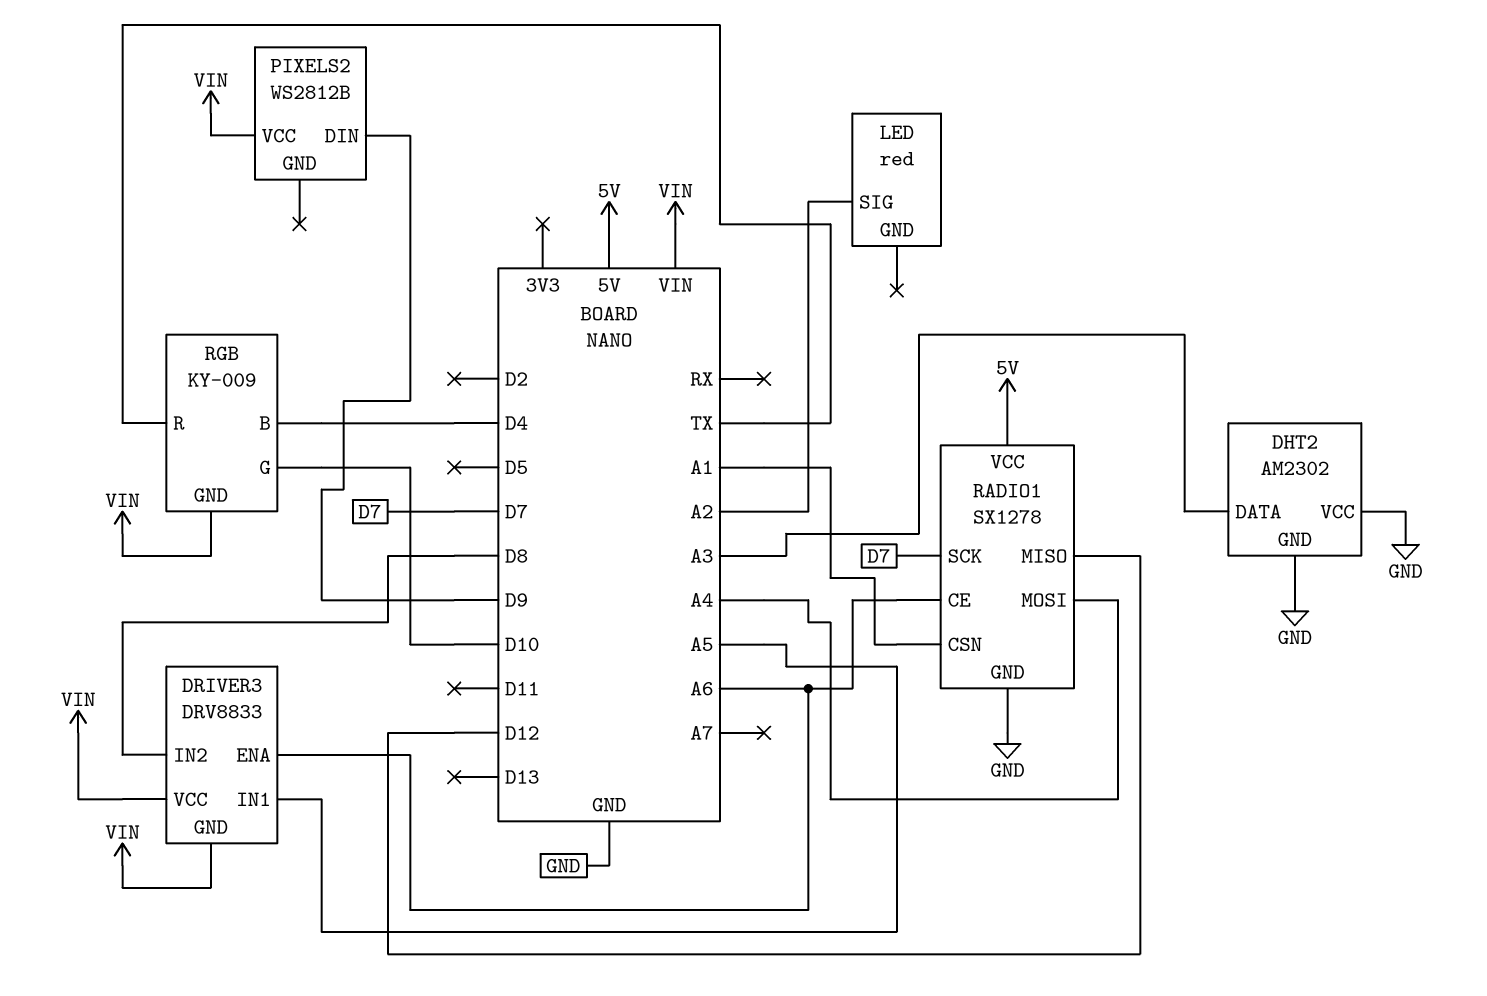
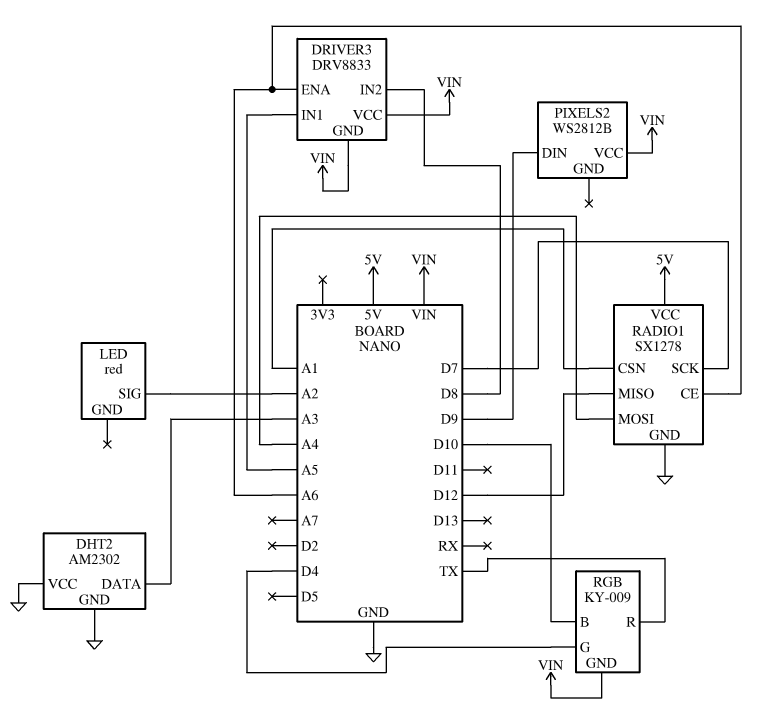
RGB pin B: D4 -> D10
RGB pin G: D10 -> D4

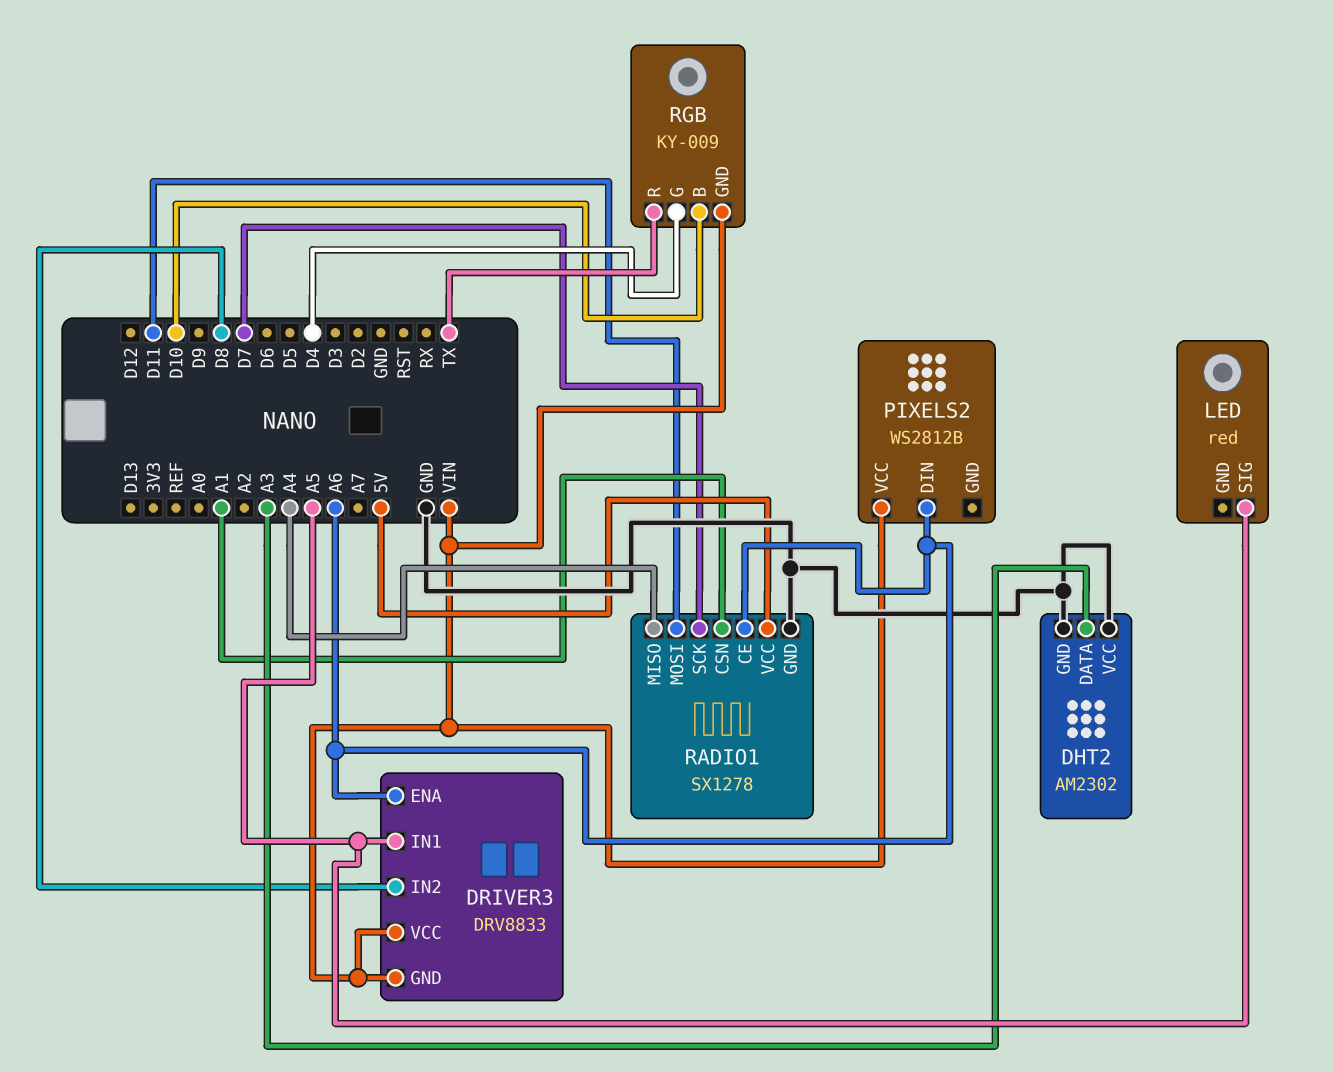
LED pin SIG: A2 -> A5
PIXELS2 pin DIN: D9 -> A6
RADIO1 pin MISO: D12 -> A4
RADIO1 pin MOSI: A4 -> D11

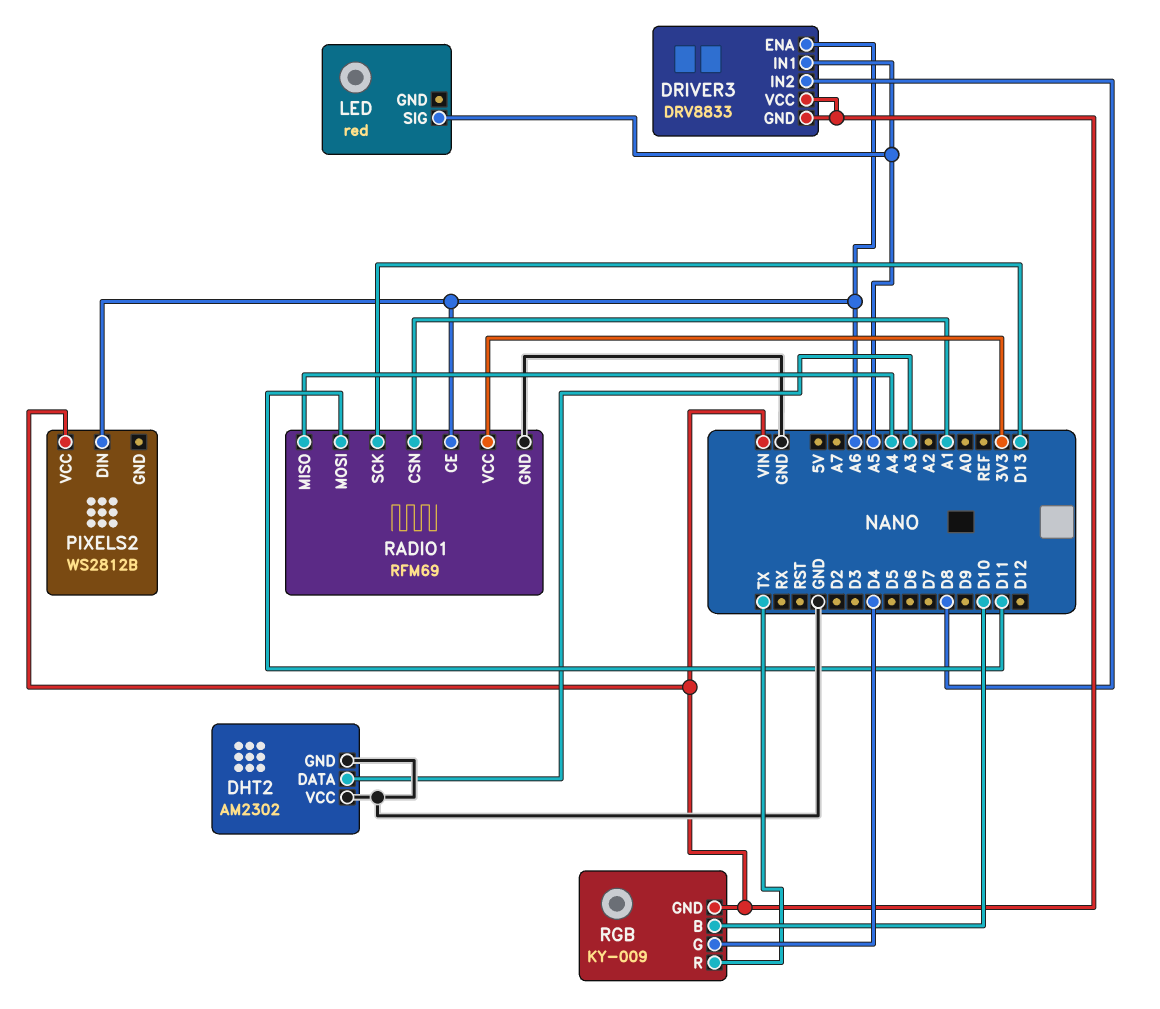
RADIO1: SX1278 -> RFM69
RADIO1 pin SCK: D7 -> D13
RADIO1 pin VCC: 5V -> 3V3

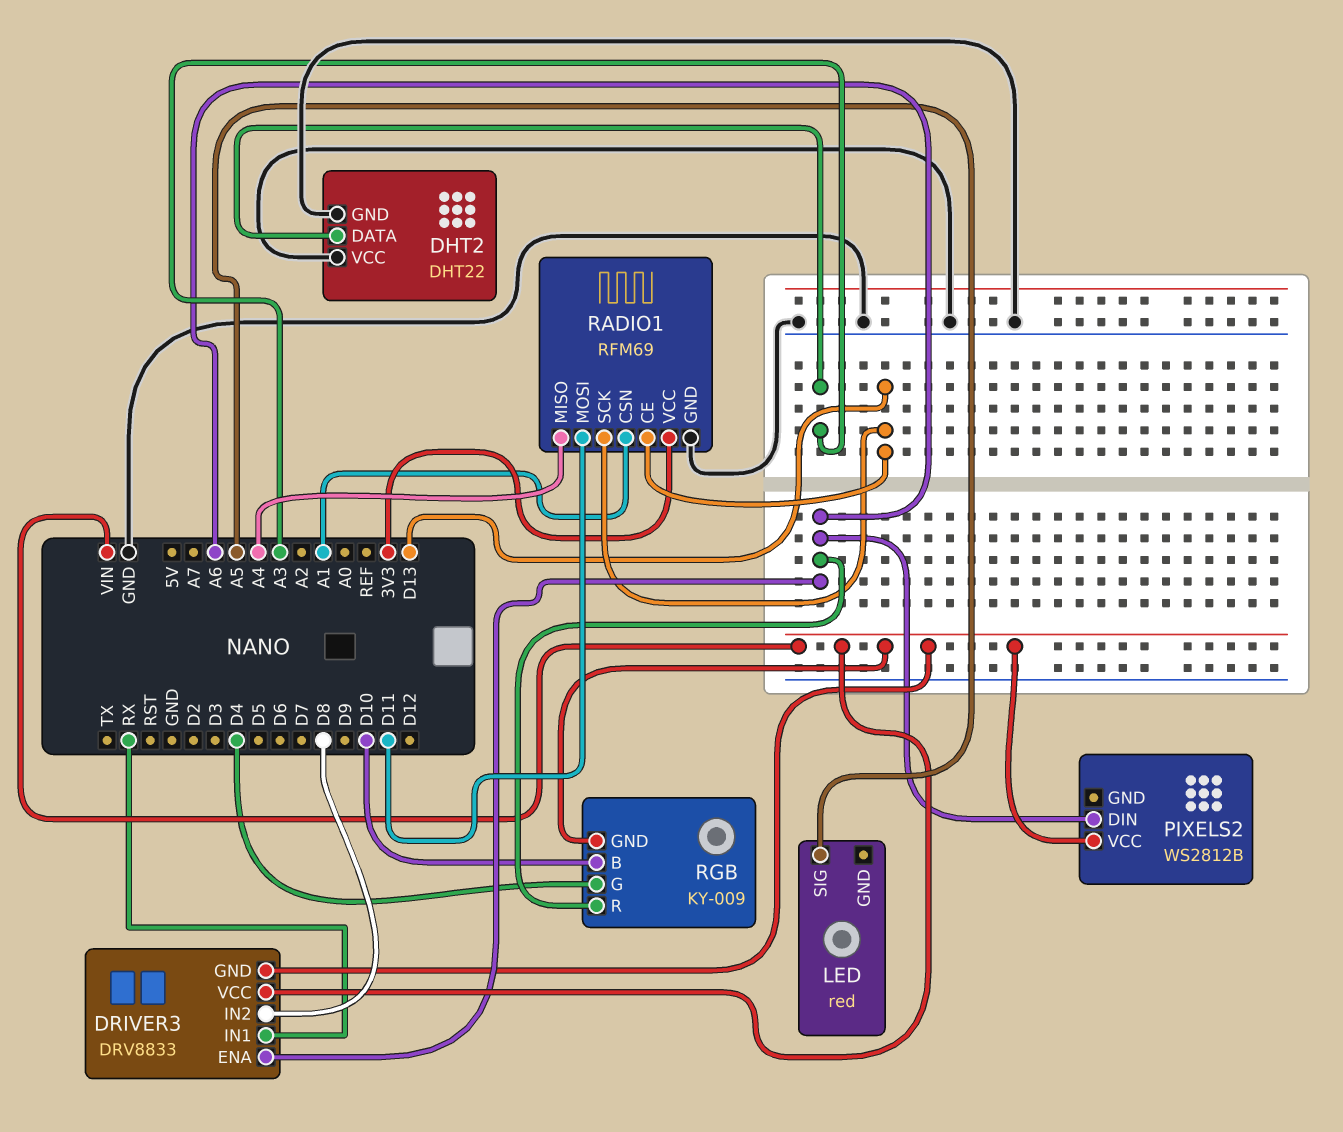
DHT2: AM2302 -> DHT22
DRIVER3 pin IN1: A5 -> RX
RADIO1 pin CE: A6 -> D13
RGB pin R: TX -> A6

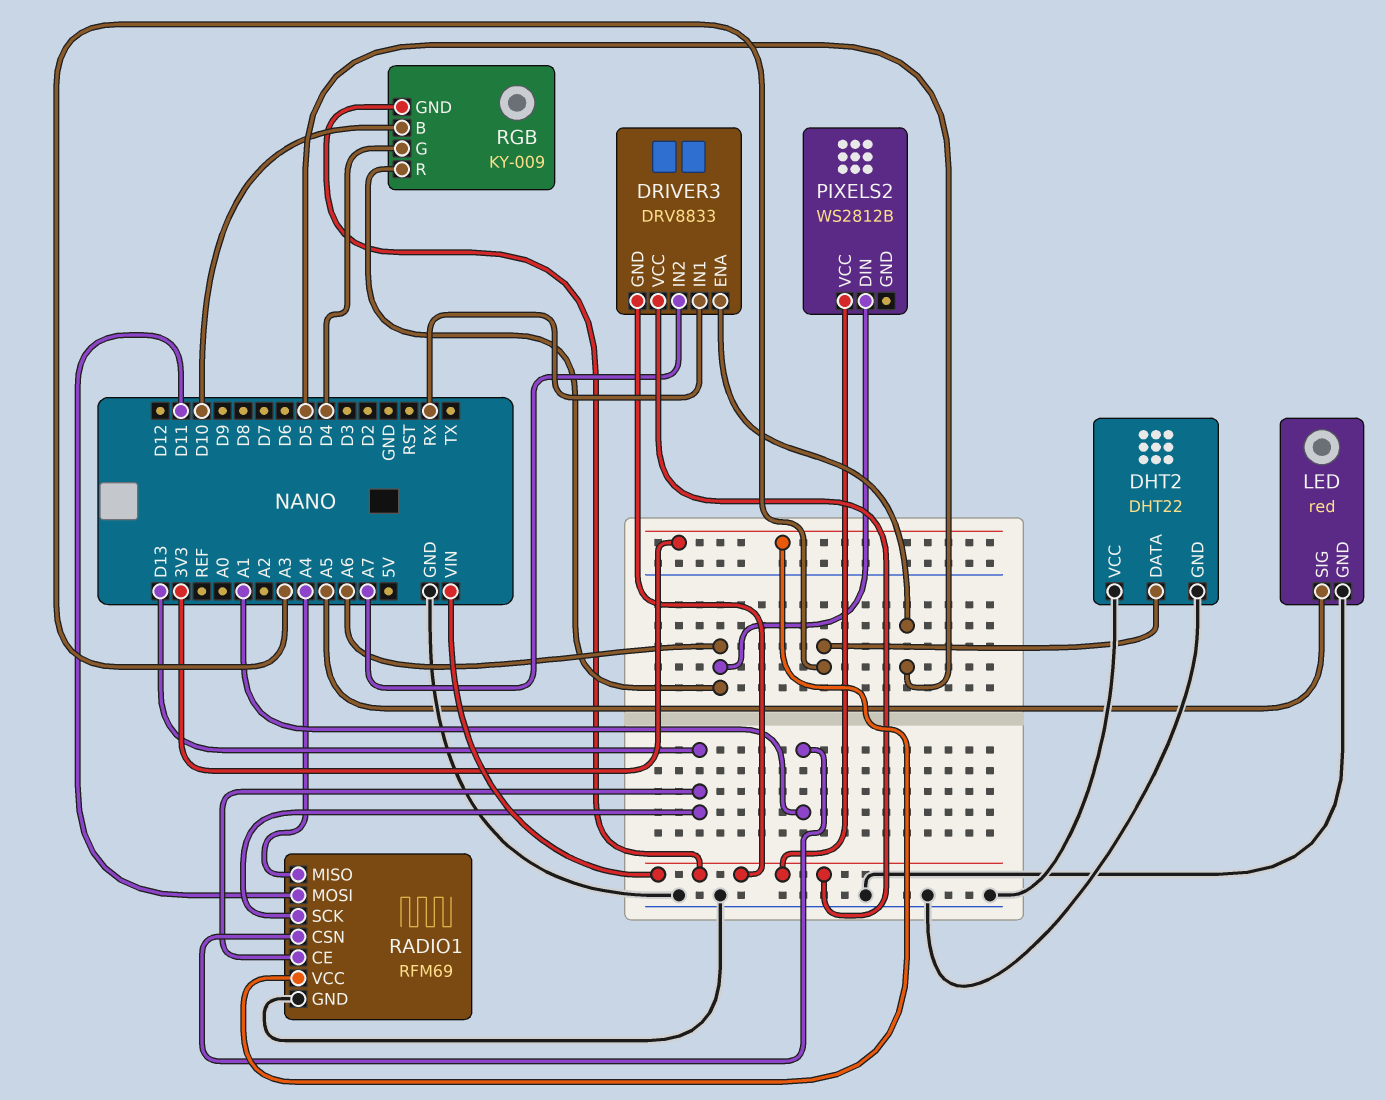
DRIVER3 pin ENA: A6 -> D5
DRIVER3 pin IN2: D8 -> A7
LED pin GND: none -> GND

